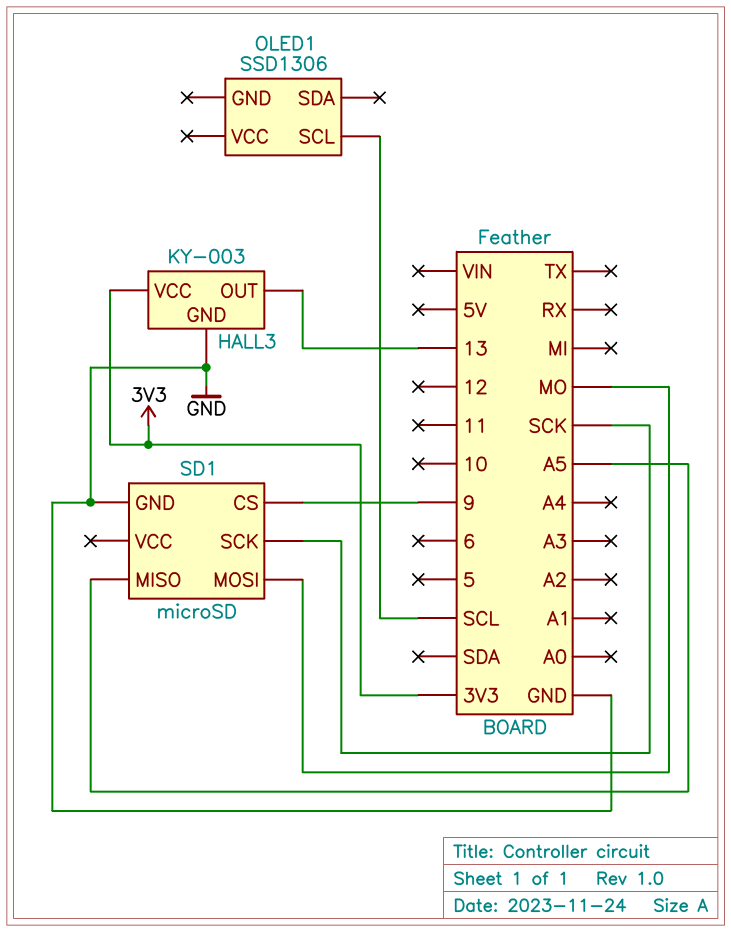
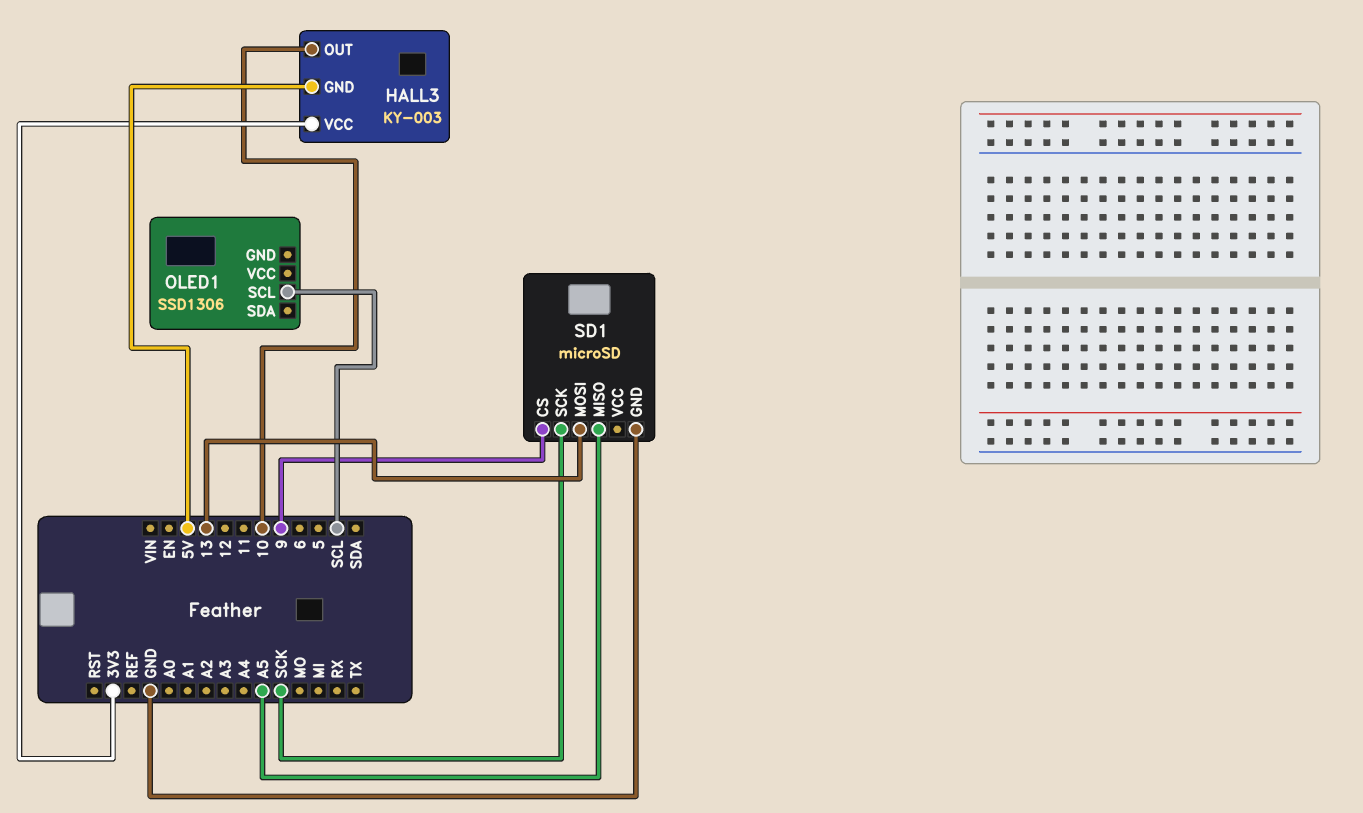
HALL3 pin GND: GND -> 5V
HALL3 pin OUT: 13 -> 10
SD1 pin MOSI: MO -> 13

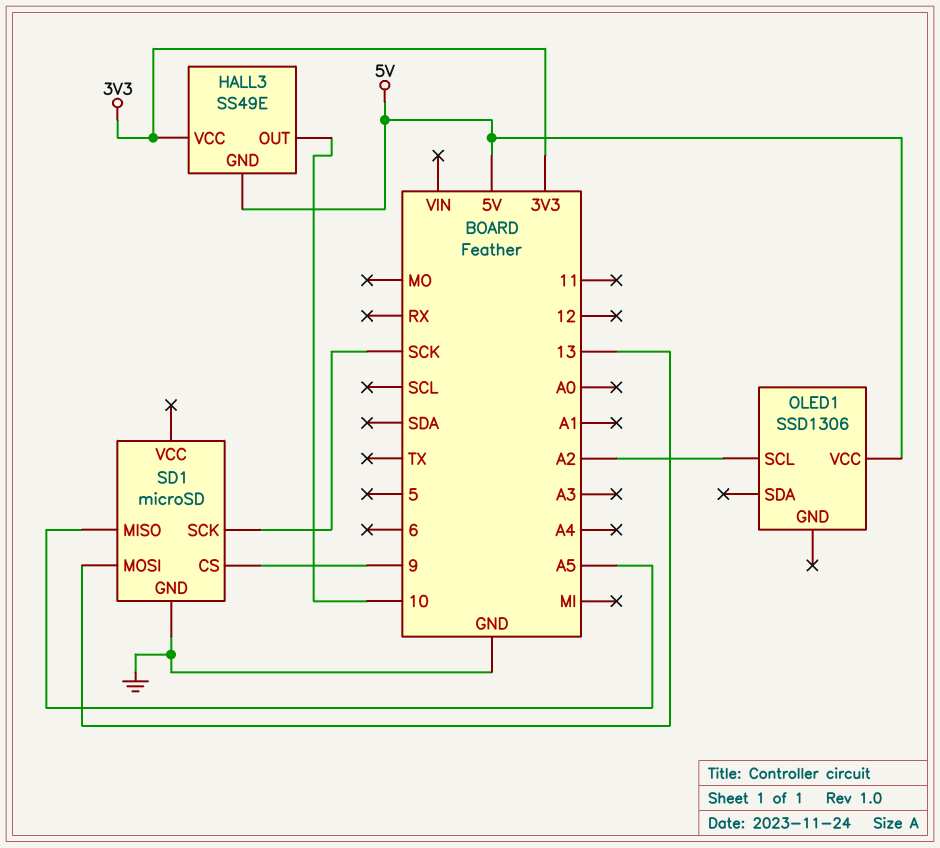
HALL3: KY-003 -> SS49E
OLED1 pin SCL: SCL -> A2
OLED1 pin VCC: none -> 5V

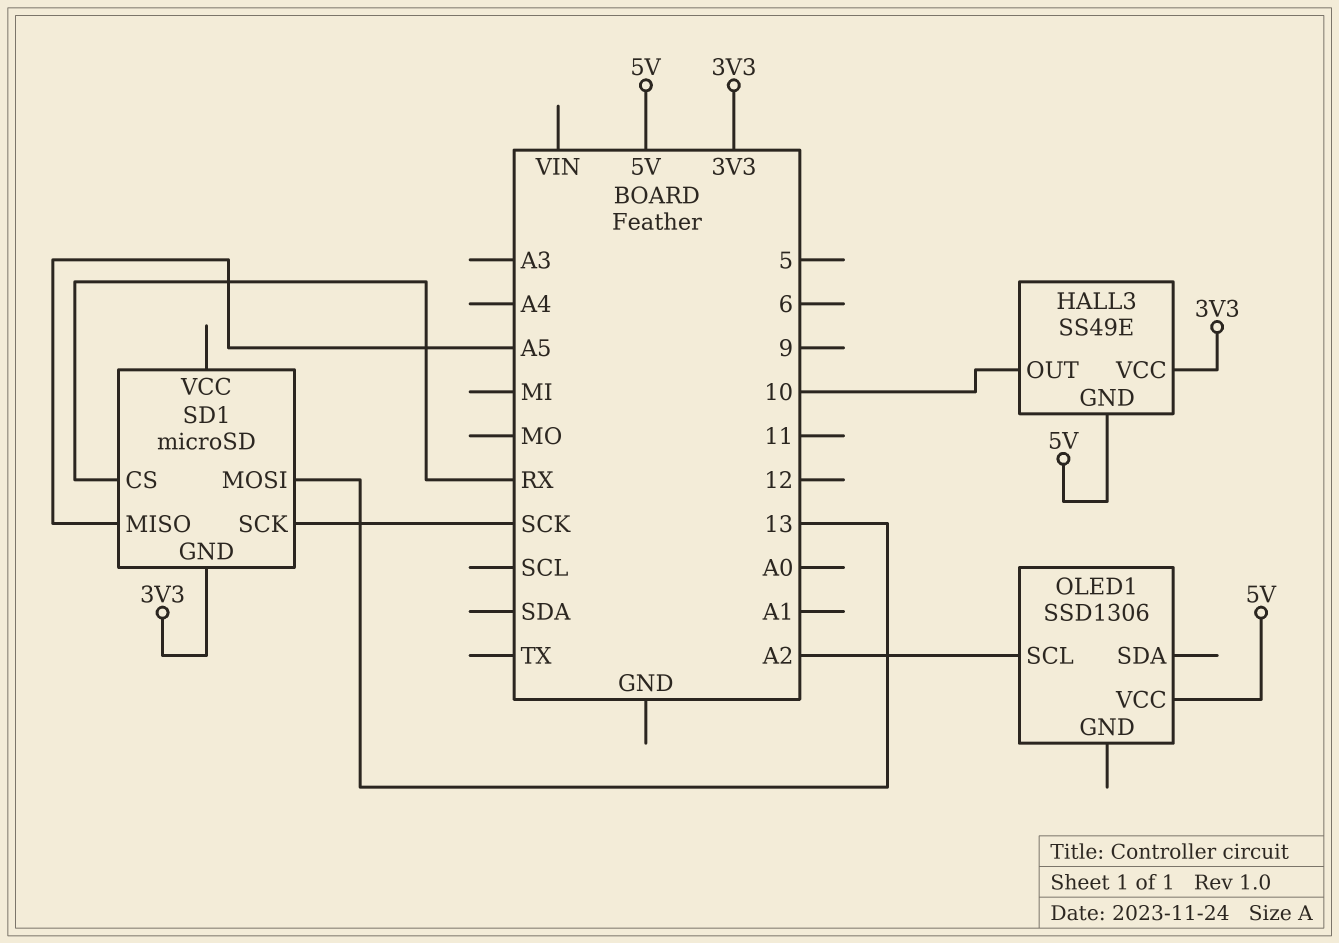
SD1 pin CS: 9 -> RX
SD1 pin GND: GND -> 3V3

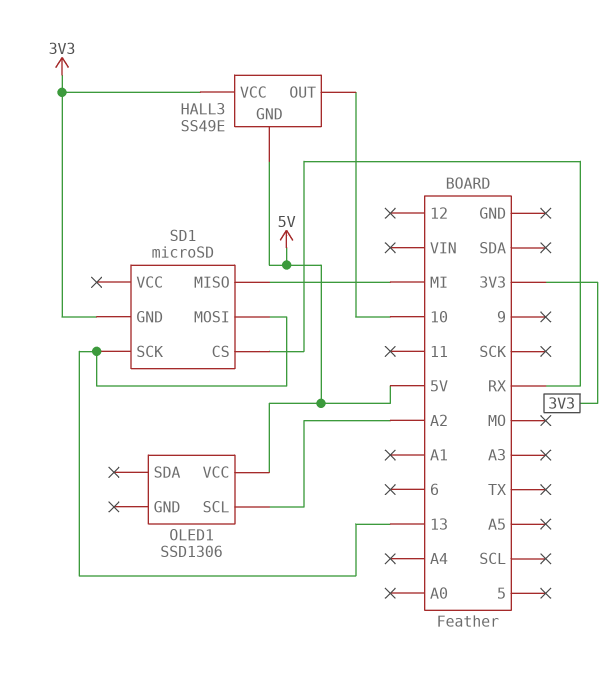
SD1 pin MISO: A5 -> MI
SD1 pin SCK: SCK -> 13

